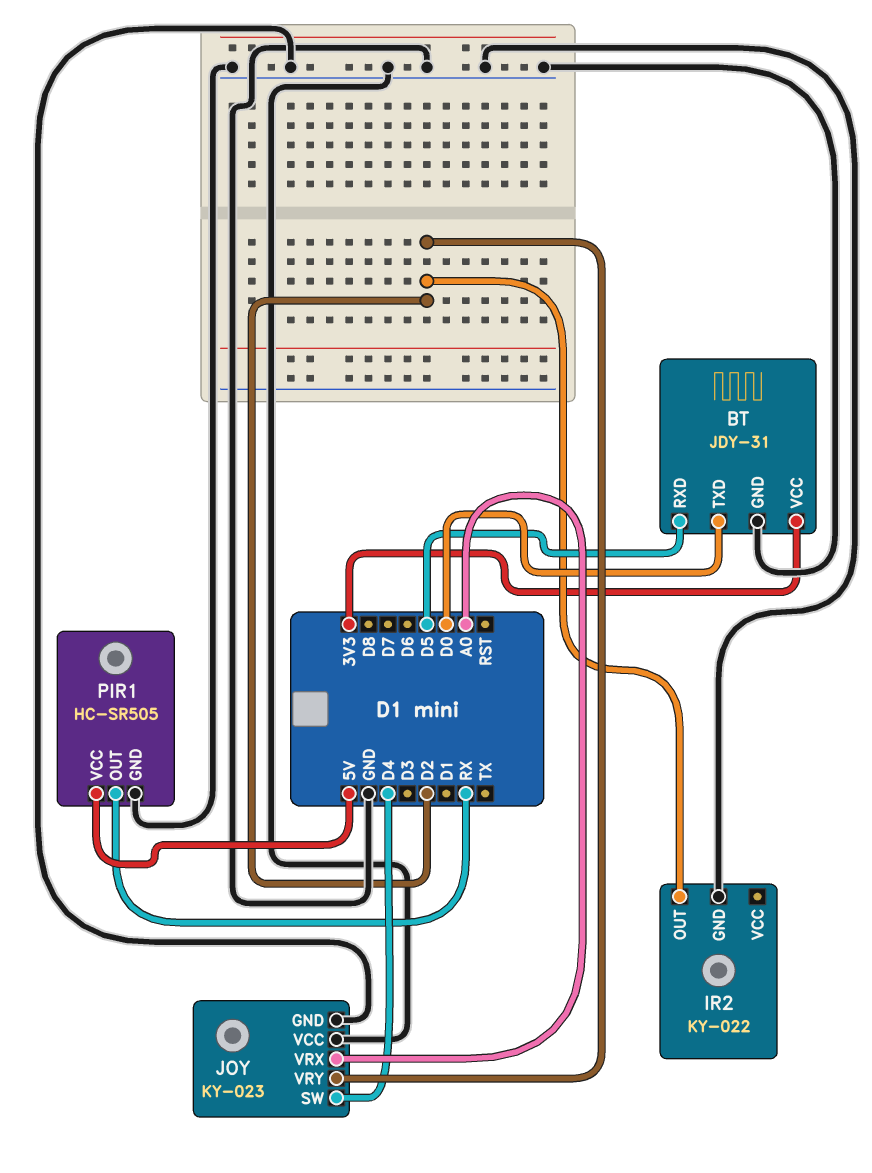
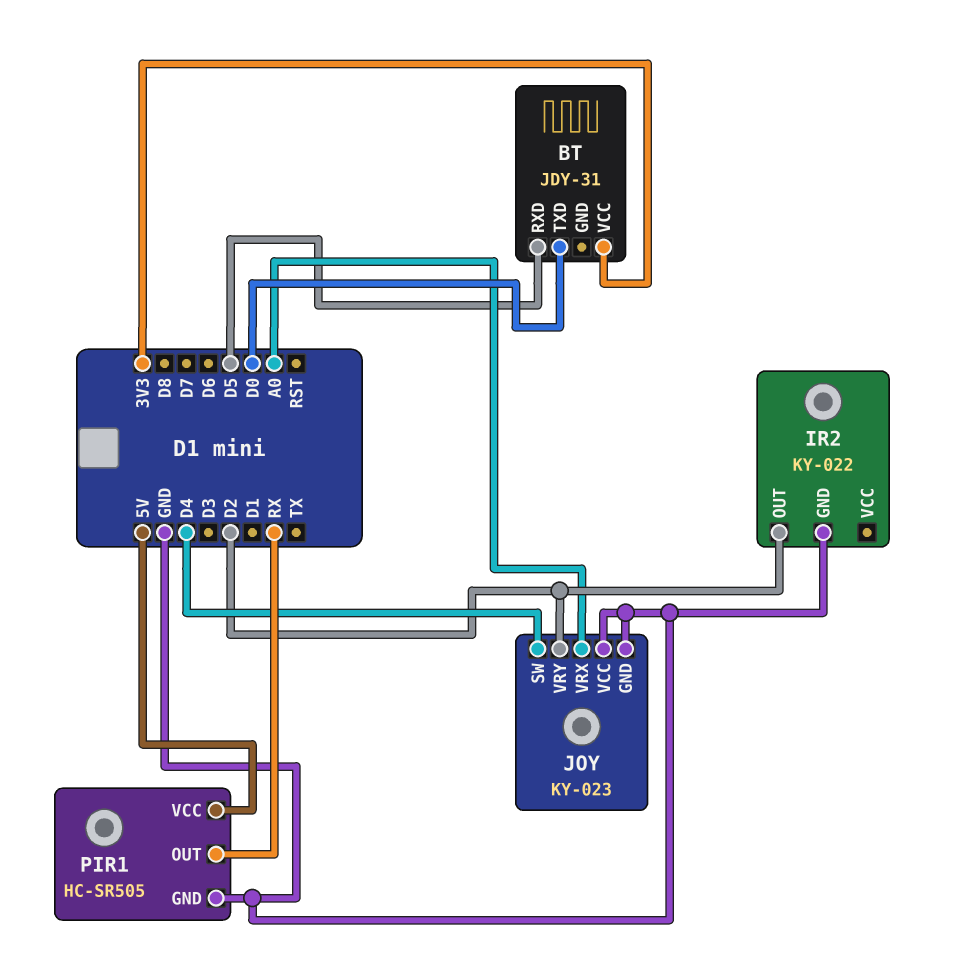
BT pin GND: GND -> none

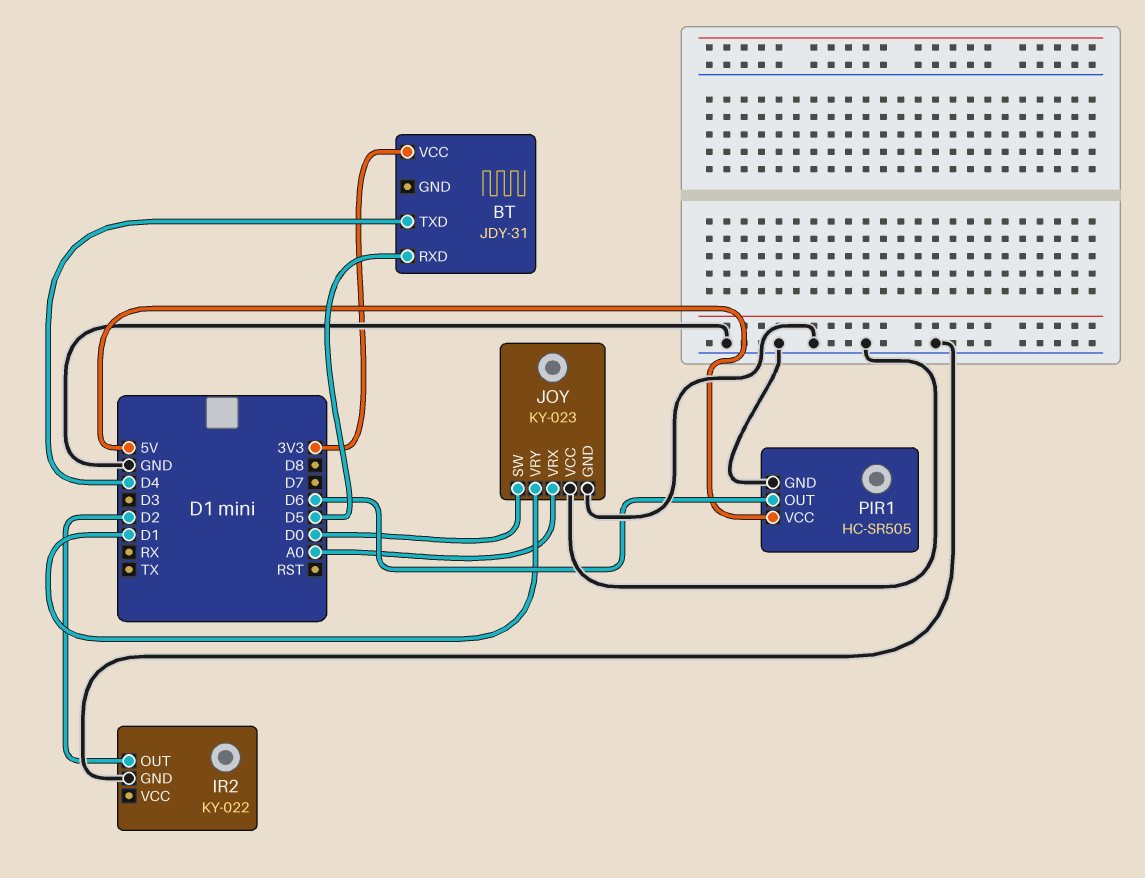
BT pin TXD: D0 -> D4
JOY pin SW: D4 -> D0
JOY pin VRY: D2 -> D1
PIR1 pin OUT: RX -> D6

